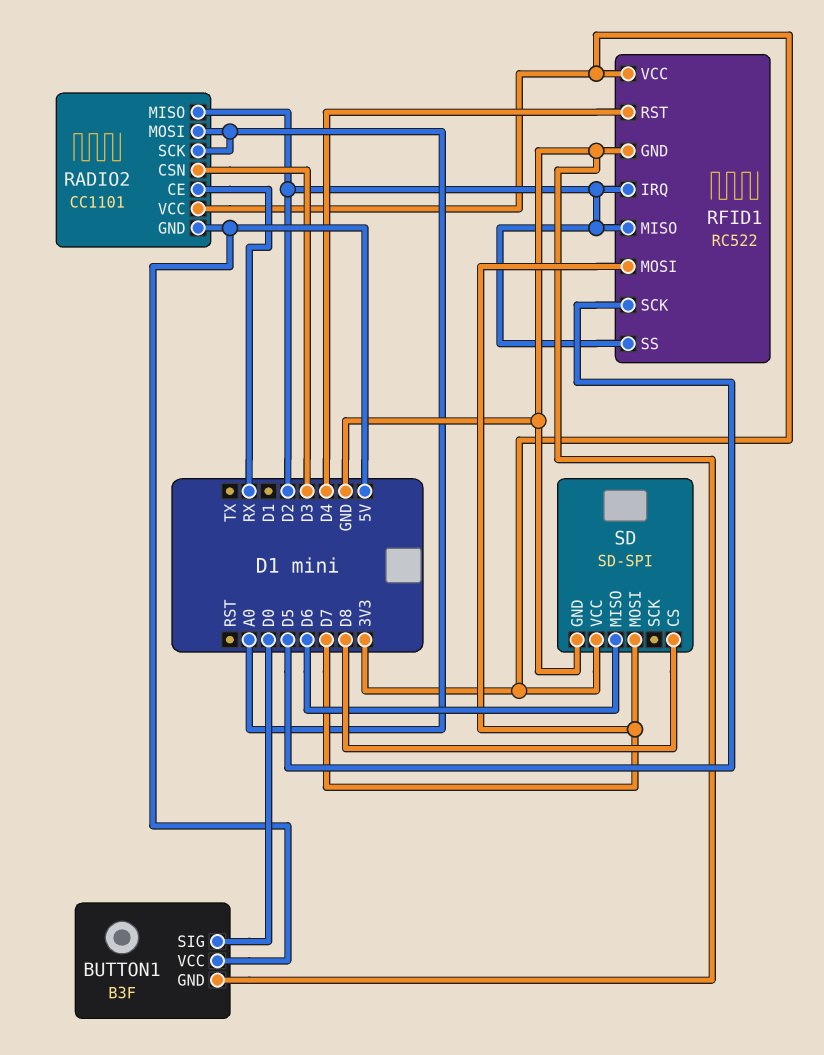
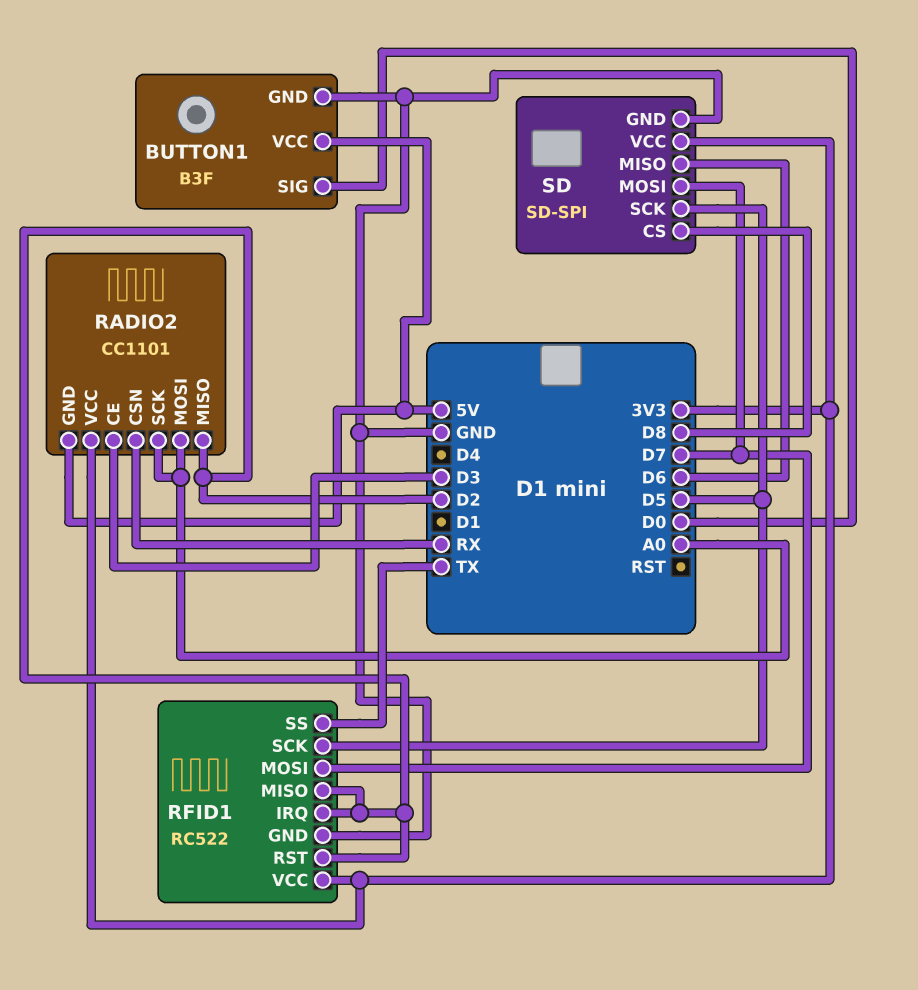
RADIO2 pin CE: RX -> D3
RADIO2 pin CSN: D3 -> RX
RFID1 pin RST: D4 -> D2
RFID1 pin SS: D2 -> TX
SD pin SCK: none -> D5

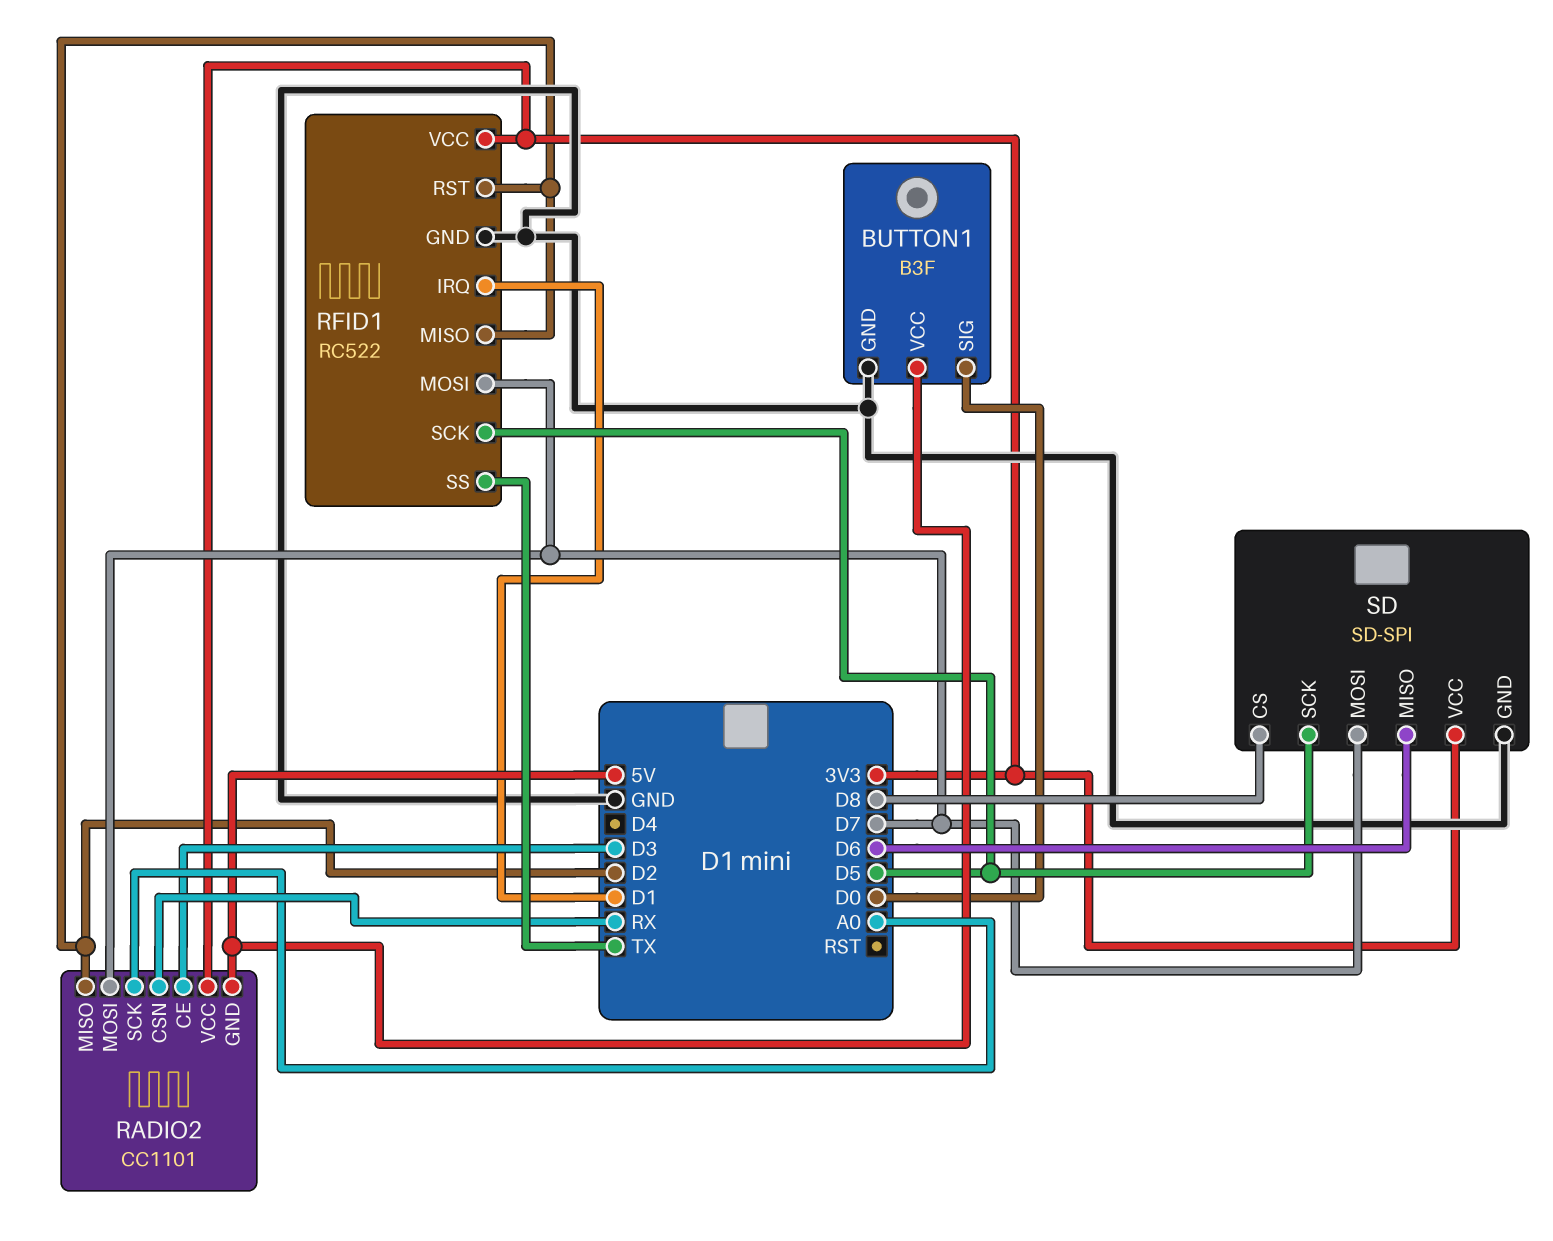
RADIO2 pin MOSI: A0 -> D7
RFID1 pin IRQ: D2 -> D1

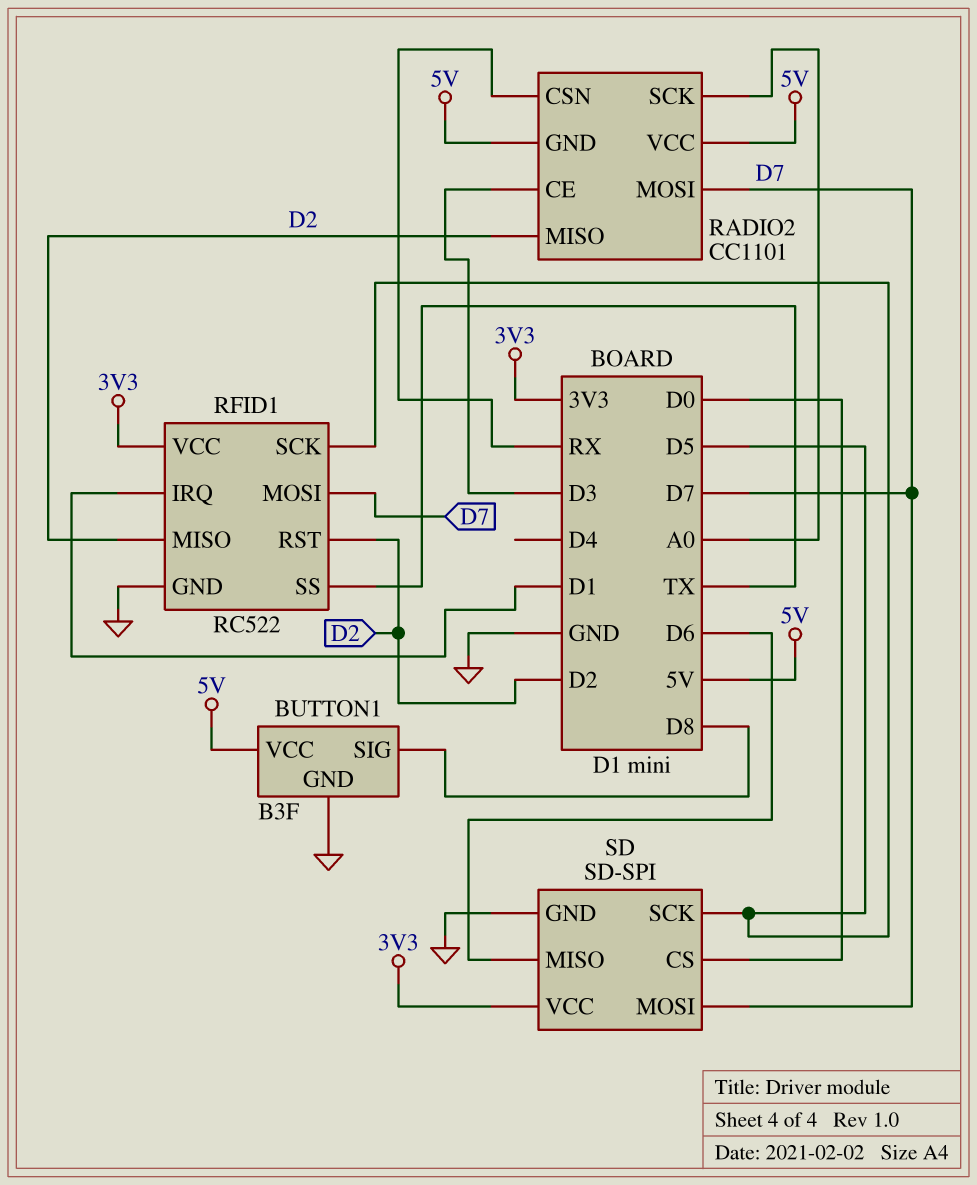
BUTTON1 pin SIG: D0 -> D8
RADIO2 pin VCC: 3V3 -> 5V
SD pin CS: D8 -> D0

